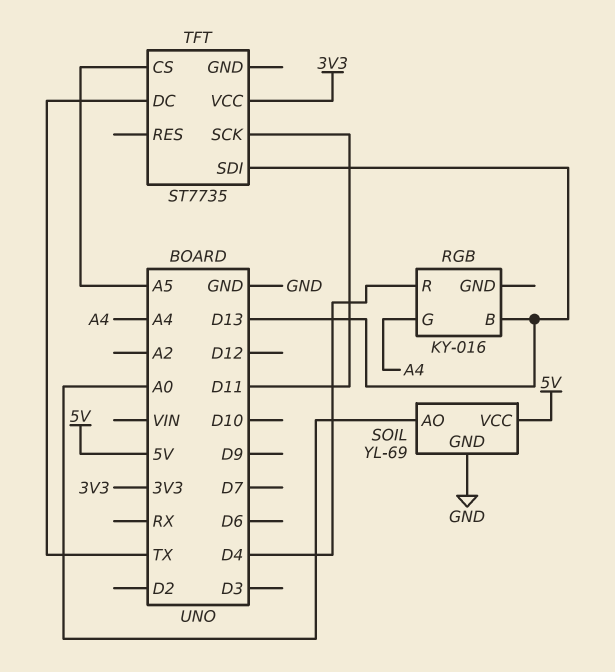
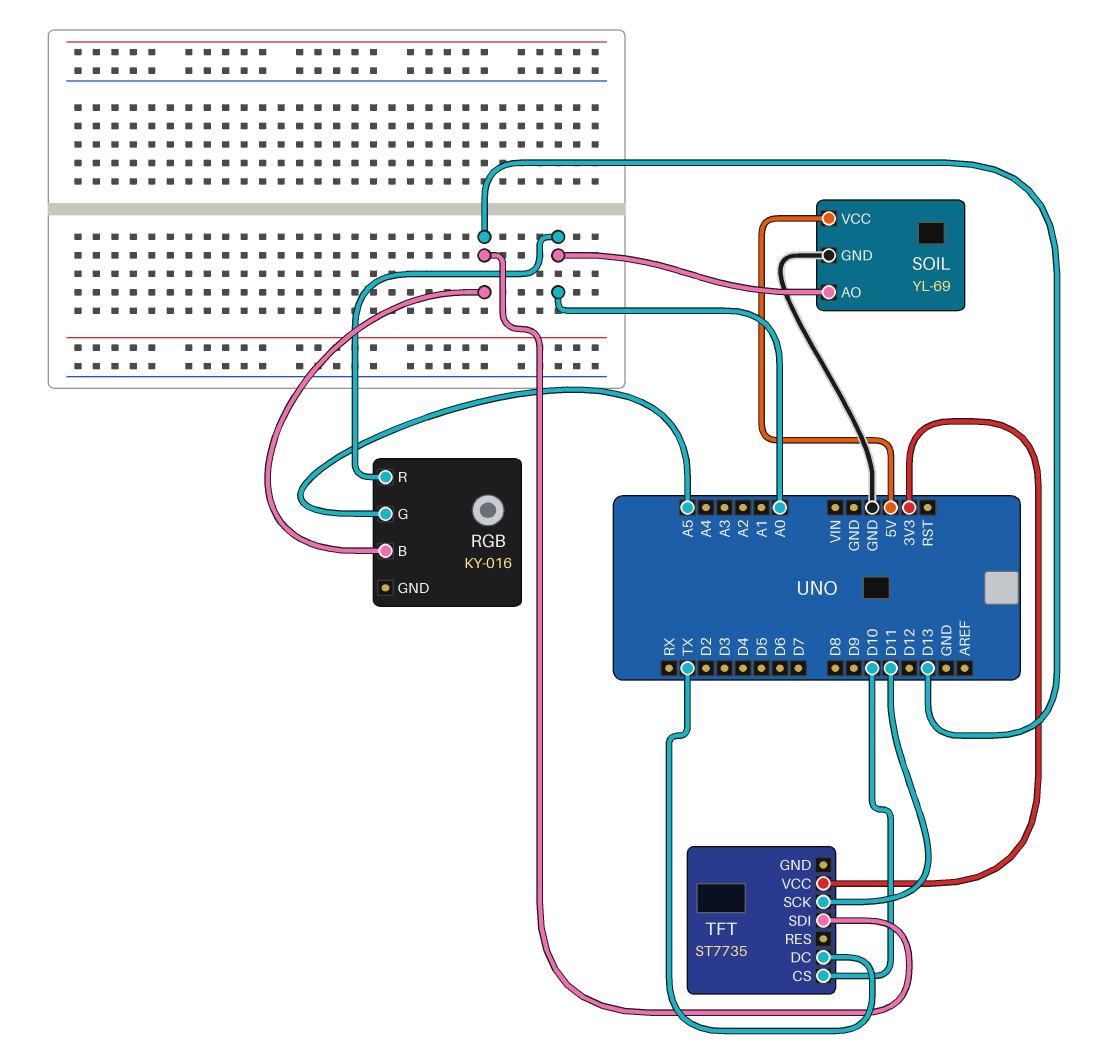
RGB pin G: A4 -> A5
RGB pin R: D4 -> A0
TFT pin CS: A5 -> D10

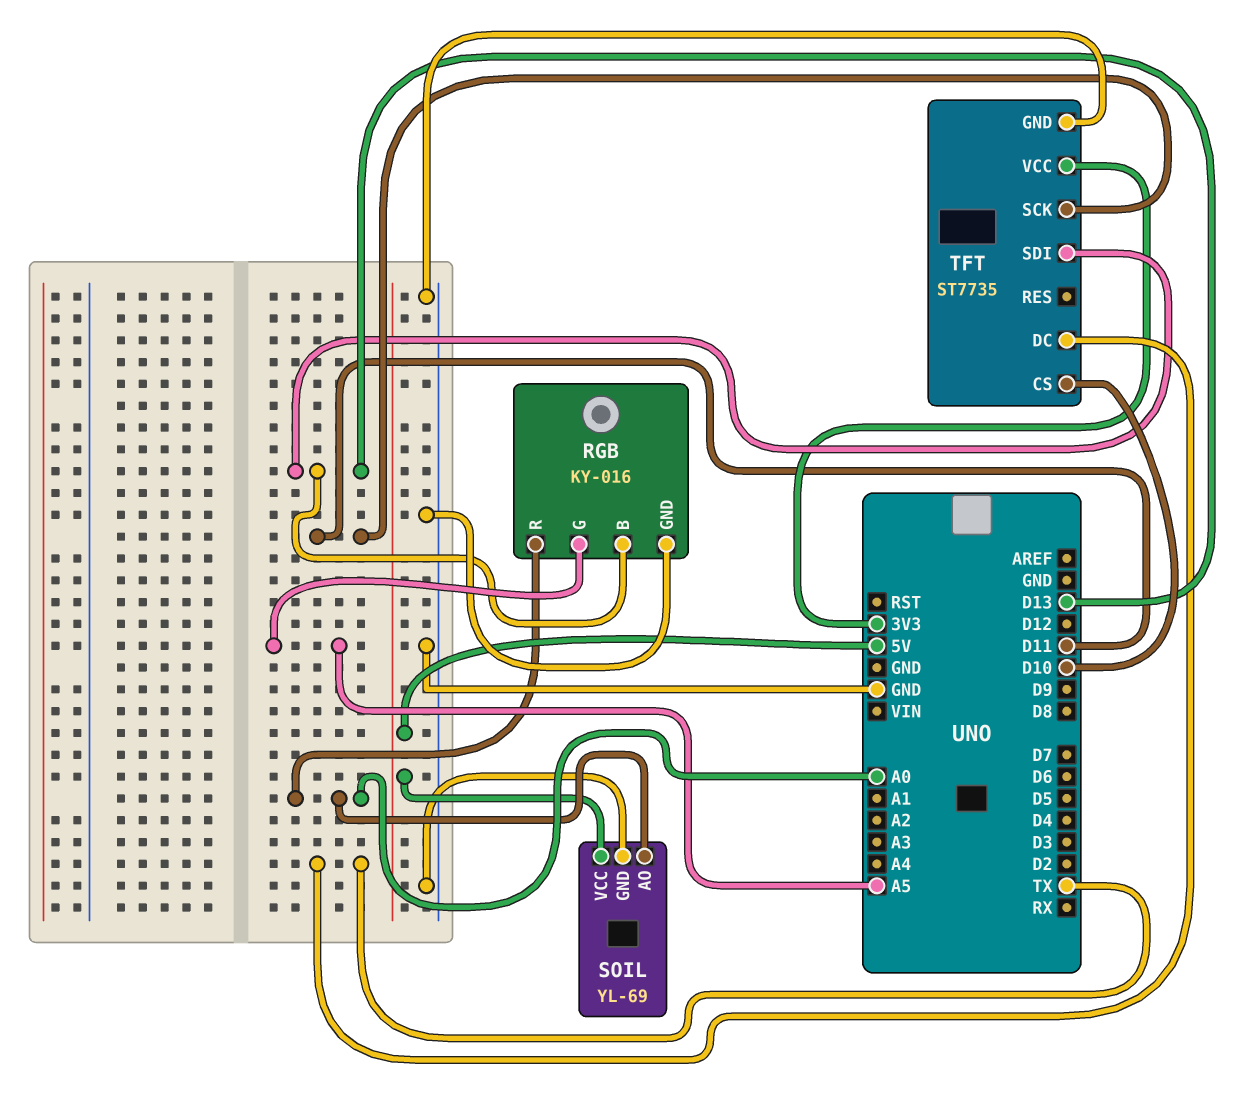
RGB pin GND: none -> GND
TFT pin GND: none -> GND

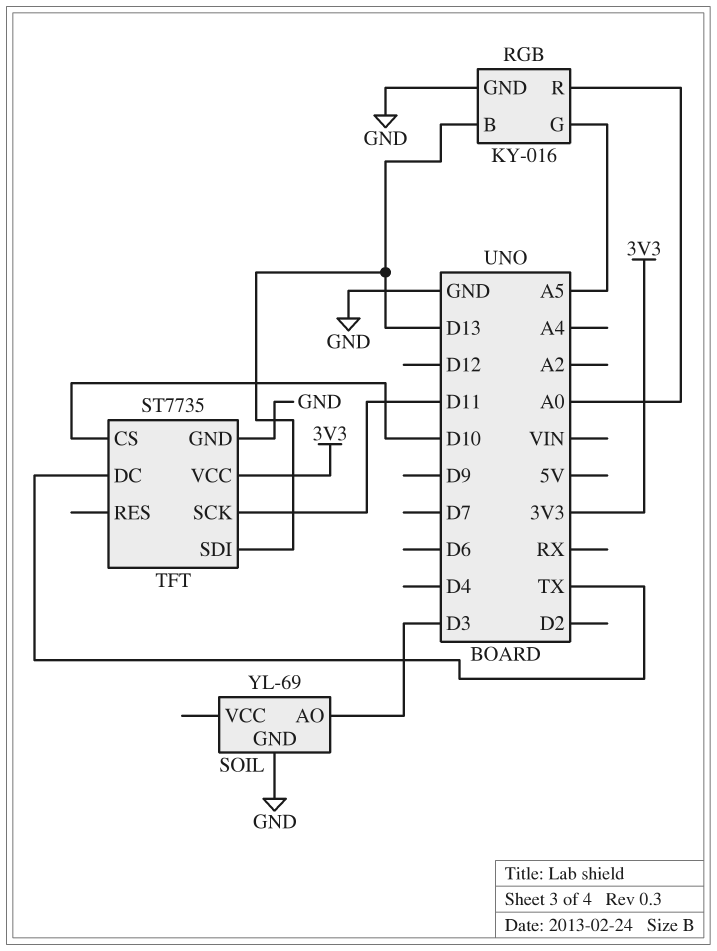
SOIL pin AO: A0 -> D3
SOIL pin VCC: 5V -> none

